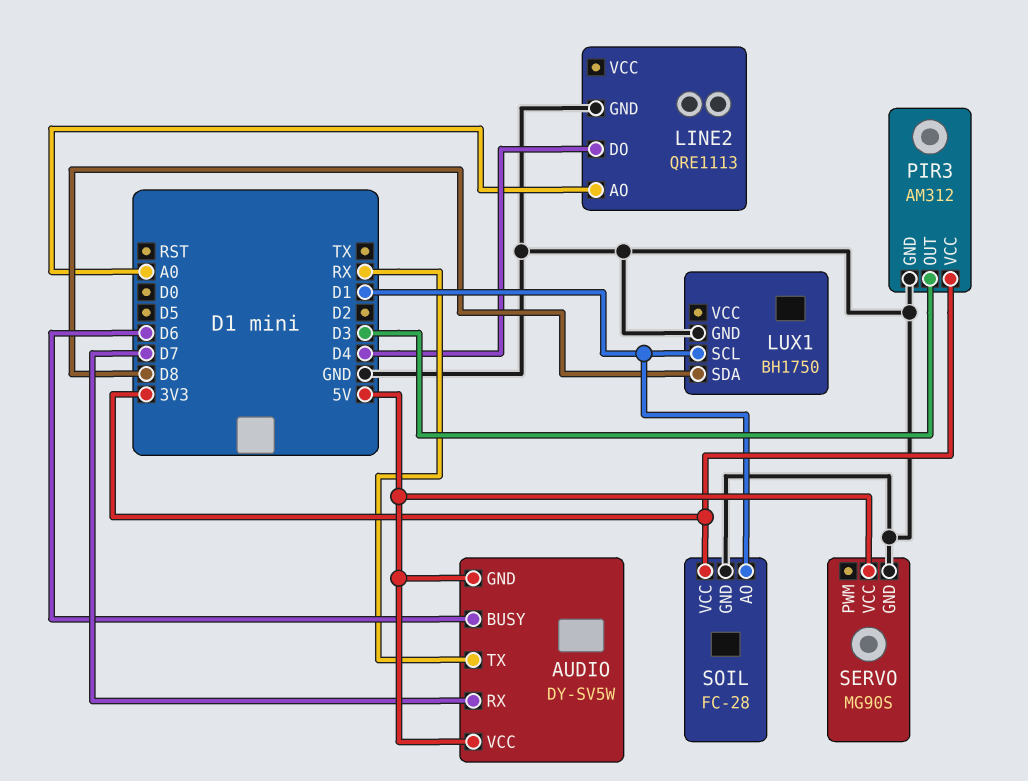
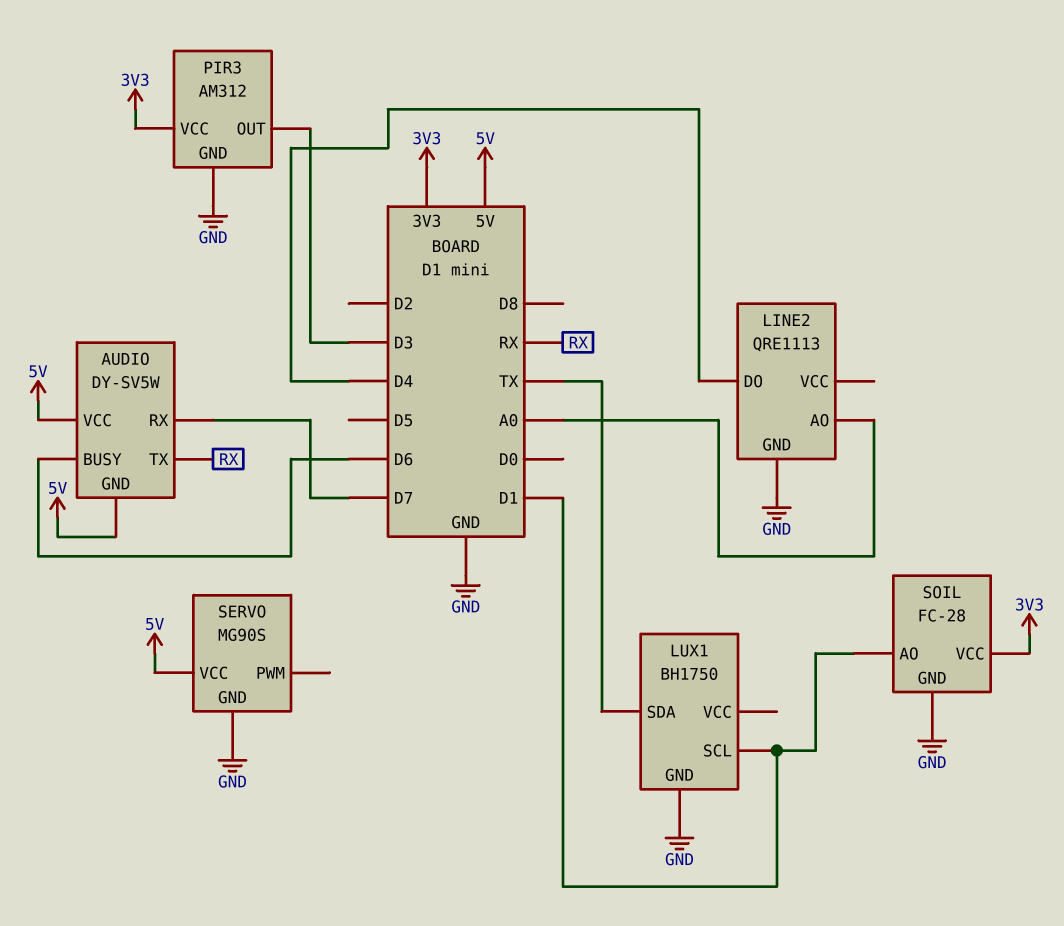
LUX1 pin SDA: D8 -> TX

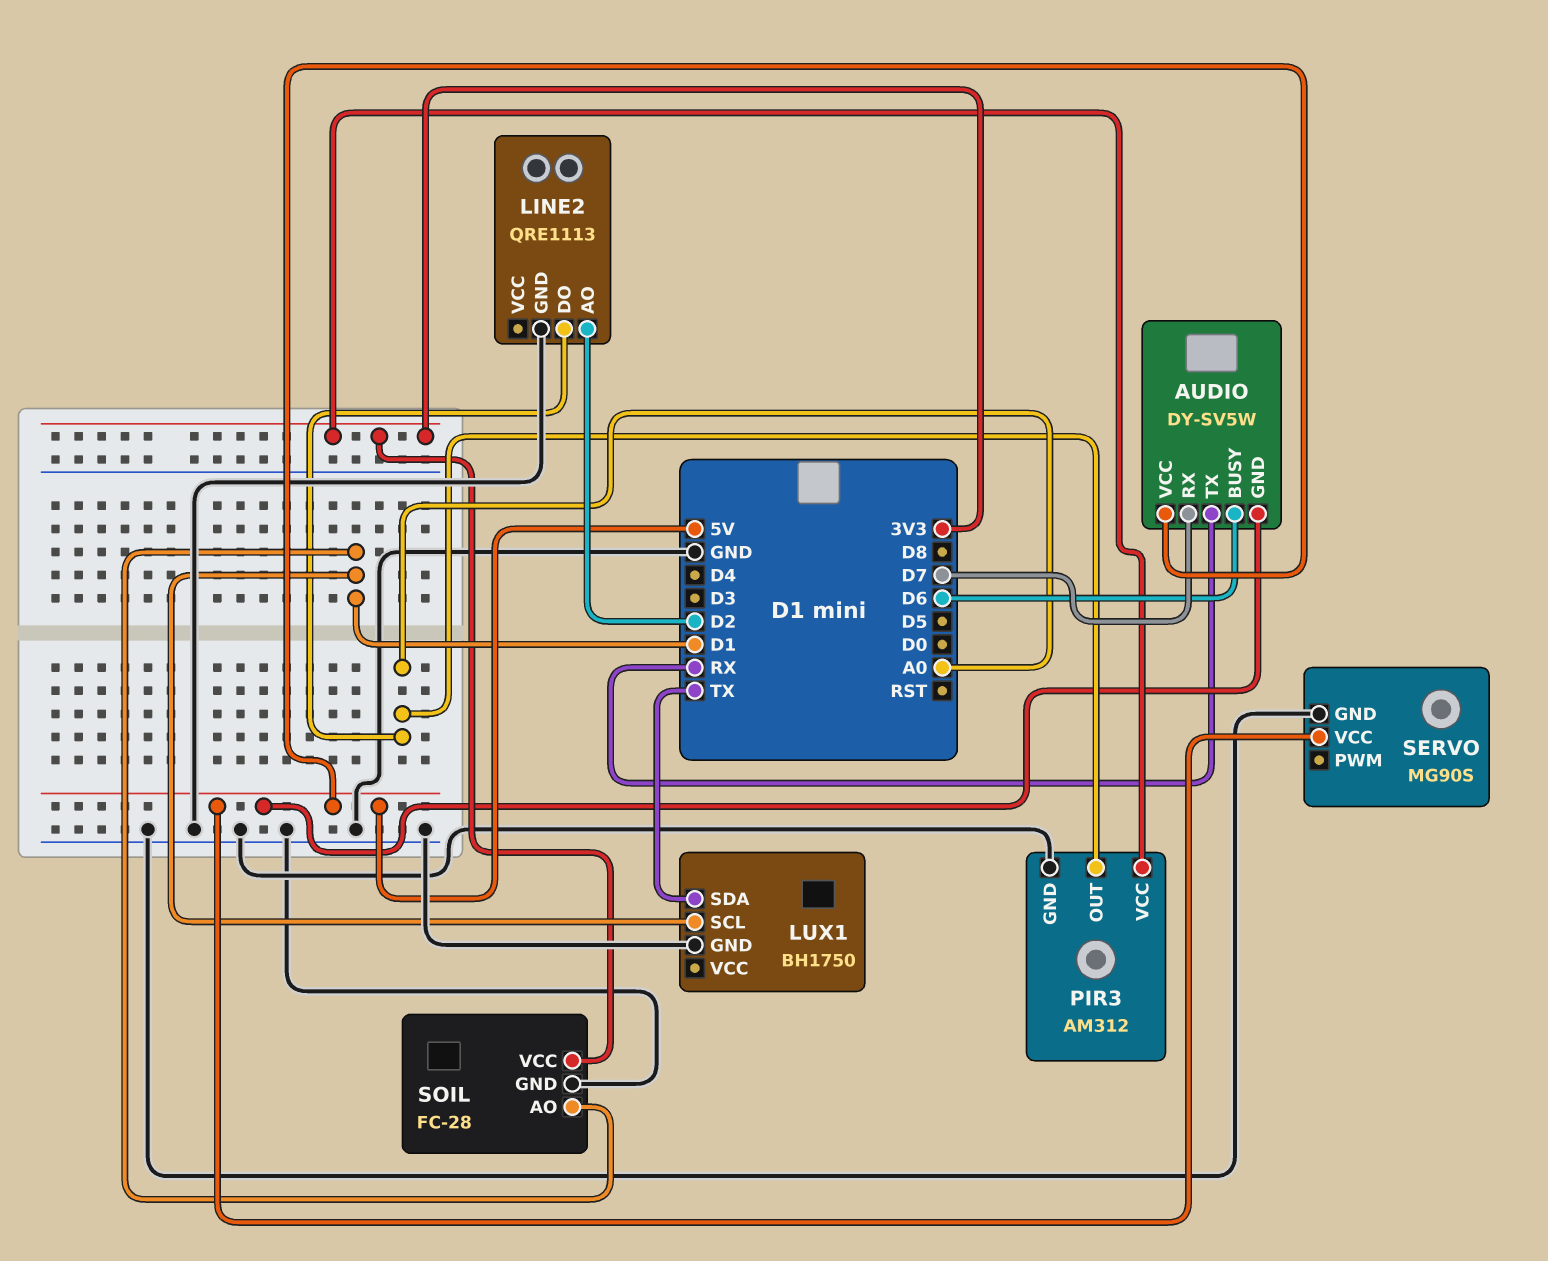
LINE2 pin AO: A0 -> D2
LINE2 pin DO: D4 -> A0
PIR3 pin OUT: D3 -> A0

